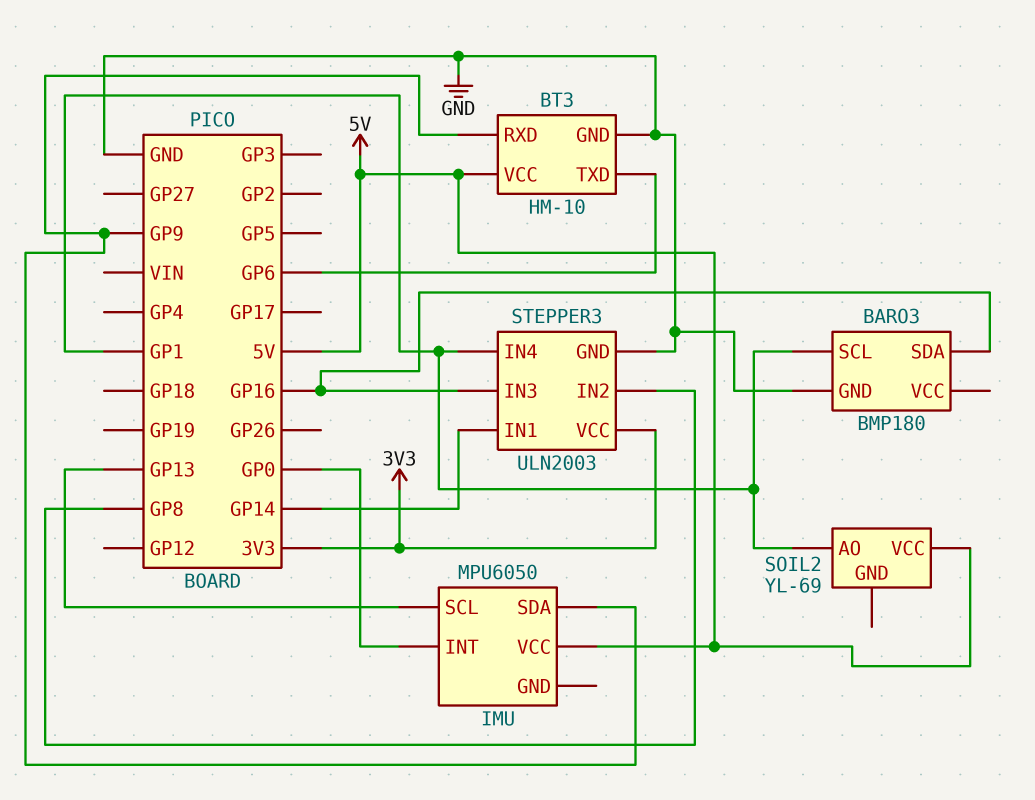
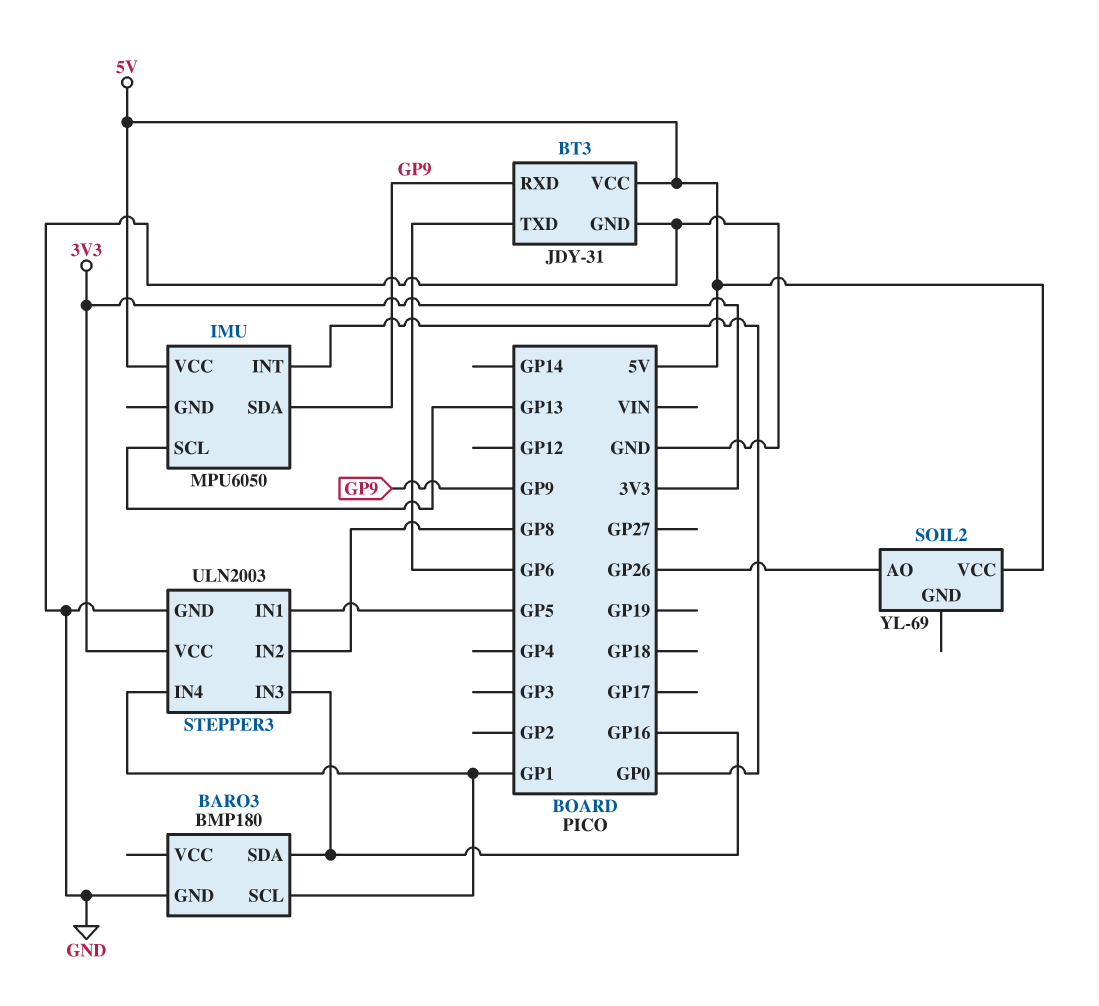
BT3: HM-10 -> JDY-31
SOIL2 pin AO: GP1 -> GP26
STEPPER3 pin IN1: GP14 -> GP5

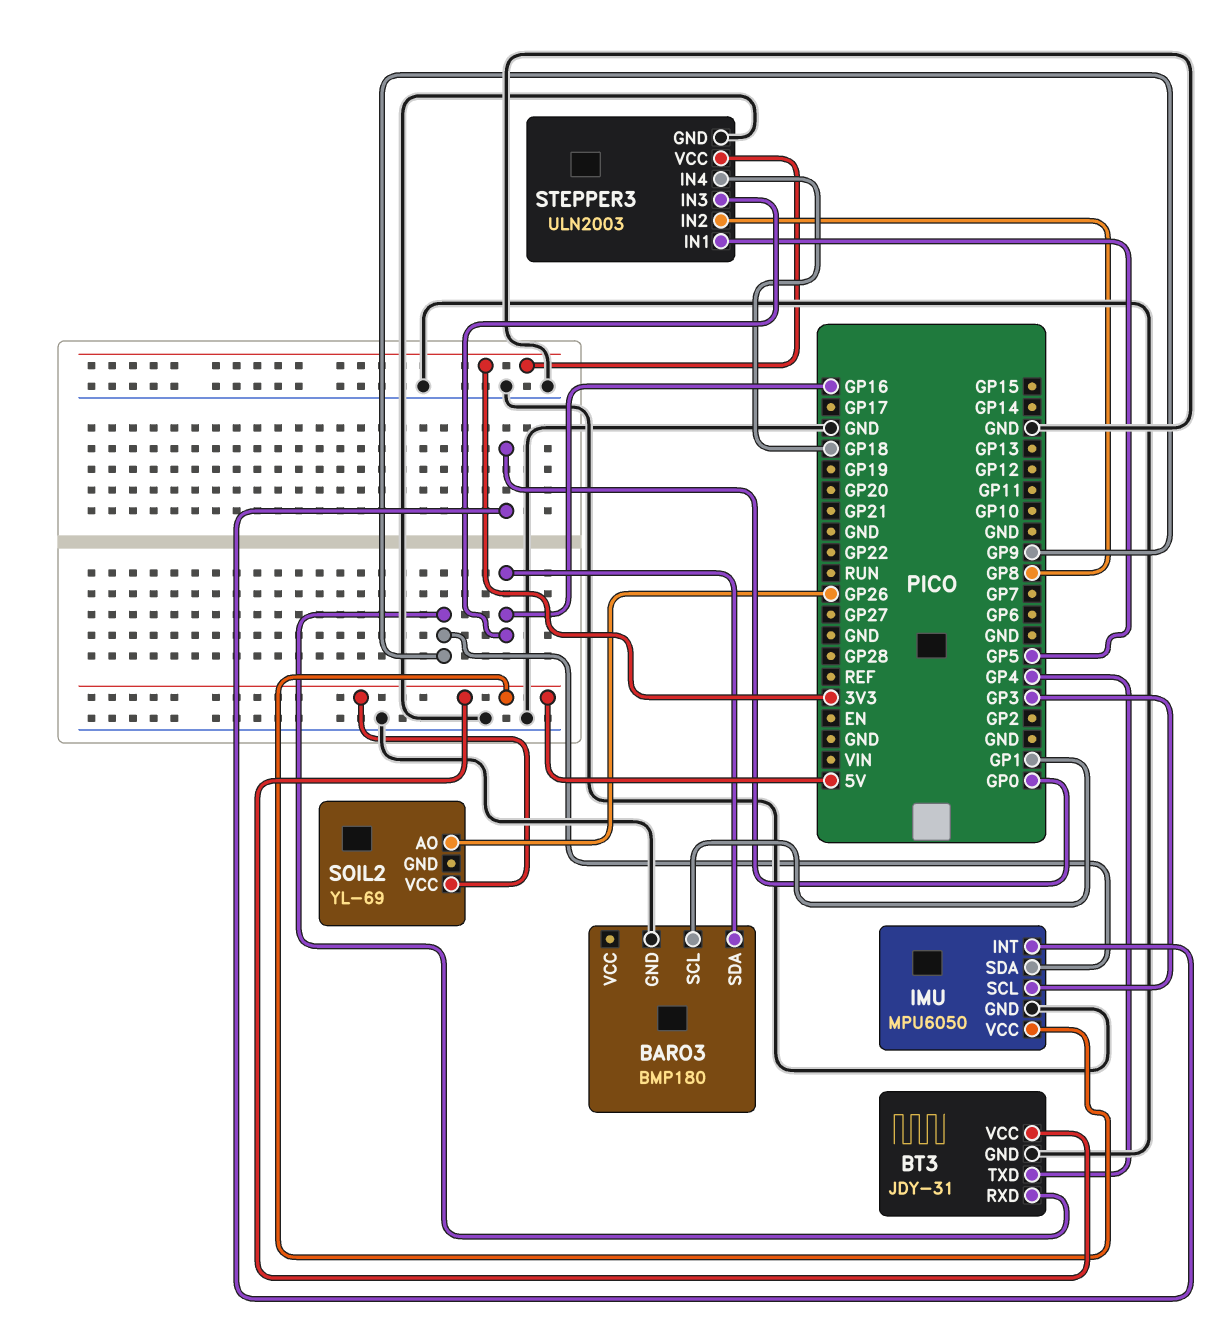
BT3 pin TXD: GP6 -> GP4
IMU pin GND: none -> GND
IMU pin SCL: GP13 -> GP3
STEPPER3 pin IN4: GP1 -> GP18

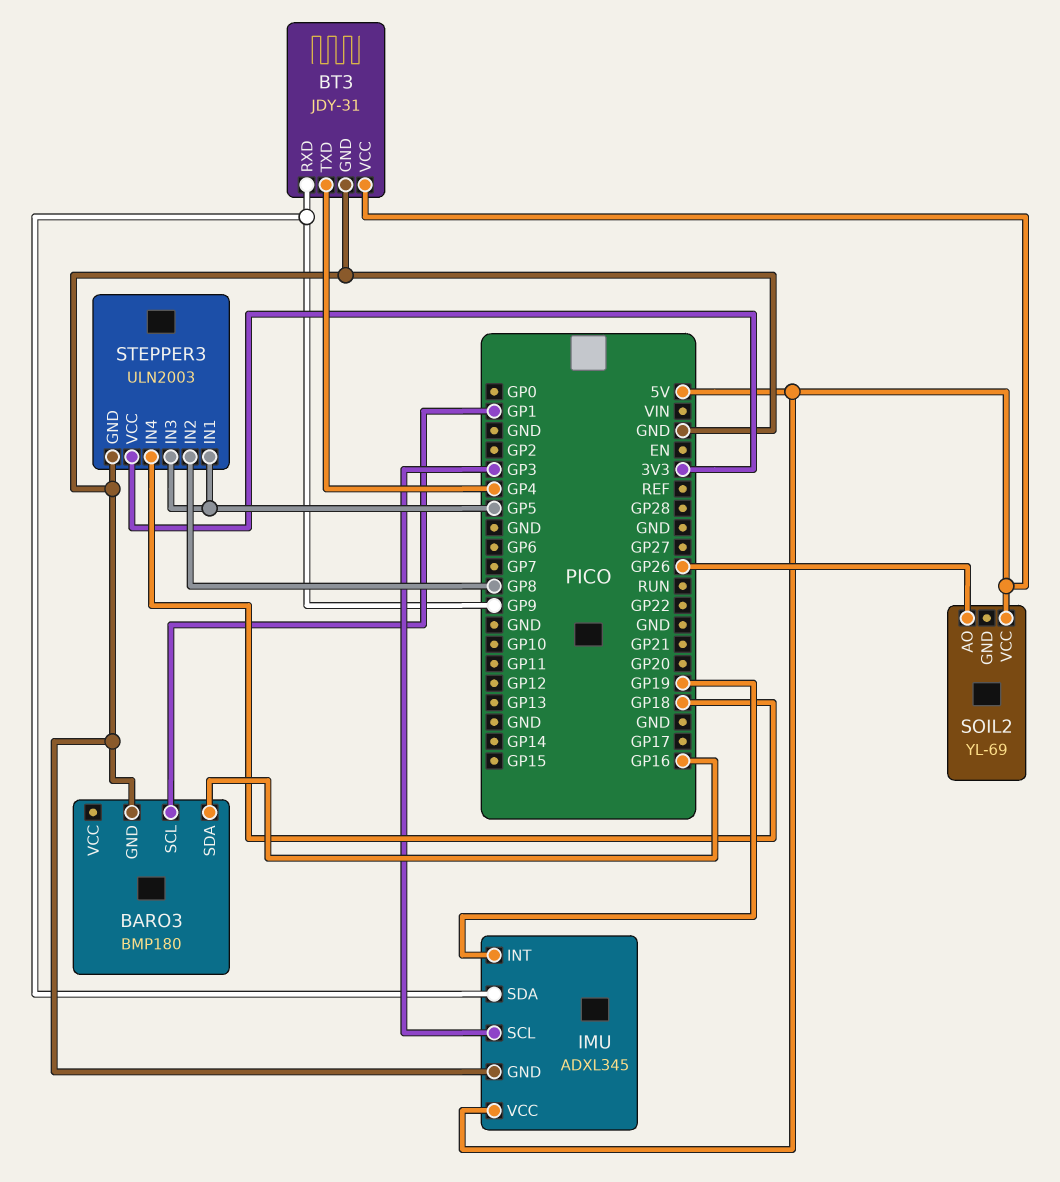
IMU: MPU6050 -> ADXL345
IMU pin INT: GP0 -> GP19
STEPPER3 pin IN3: GP16 -> GP5

